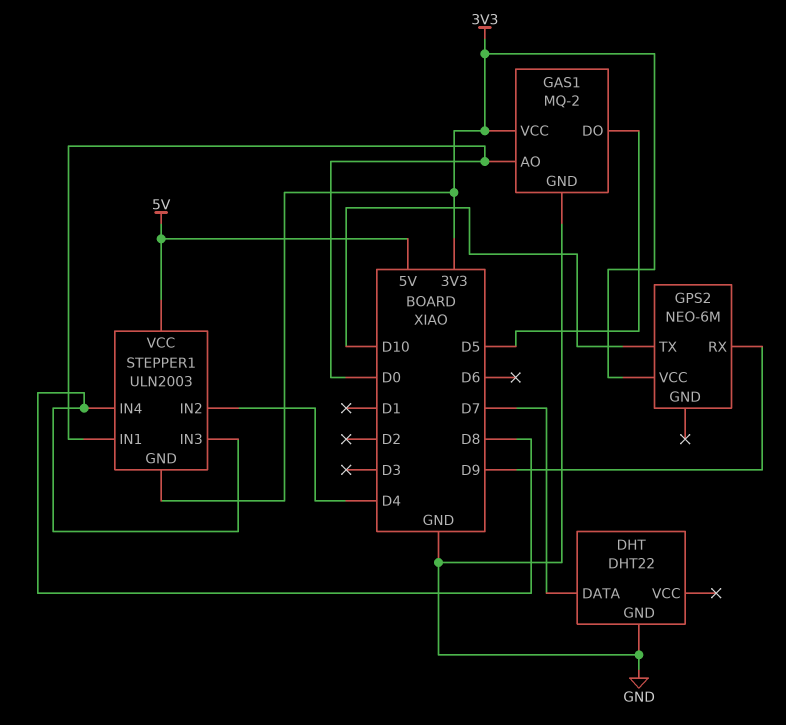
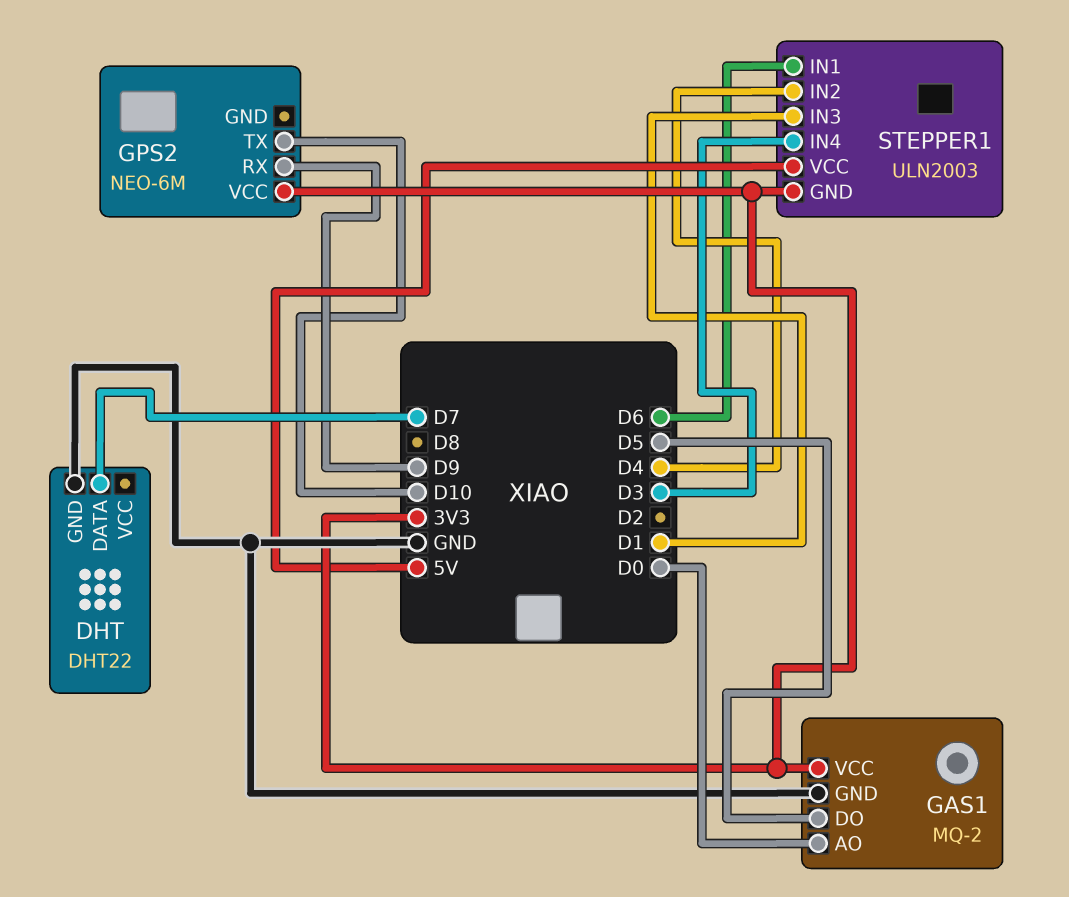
STEPPER1 pin IN1: D0 -> D6
STEPPER1 pin IN3: D8 -> D1
STEPPER1 pin IN4: D8 -> D3

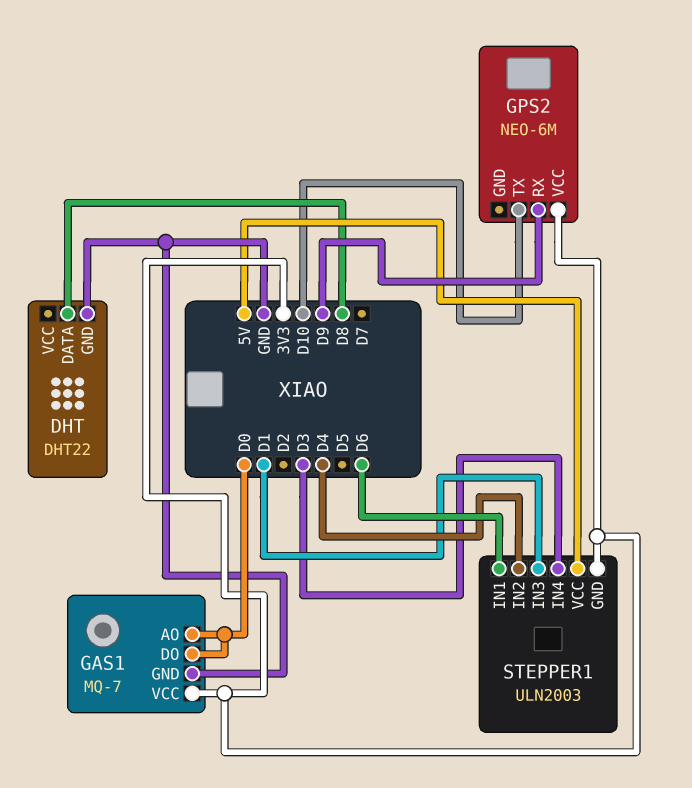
DHT pin DATA: D7 -> D8
GAS1: MQ-2 -> MQ-7
GAS1 pin DO: D5 -> D0

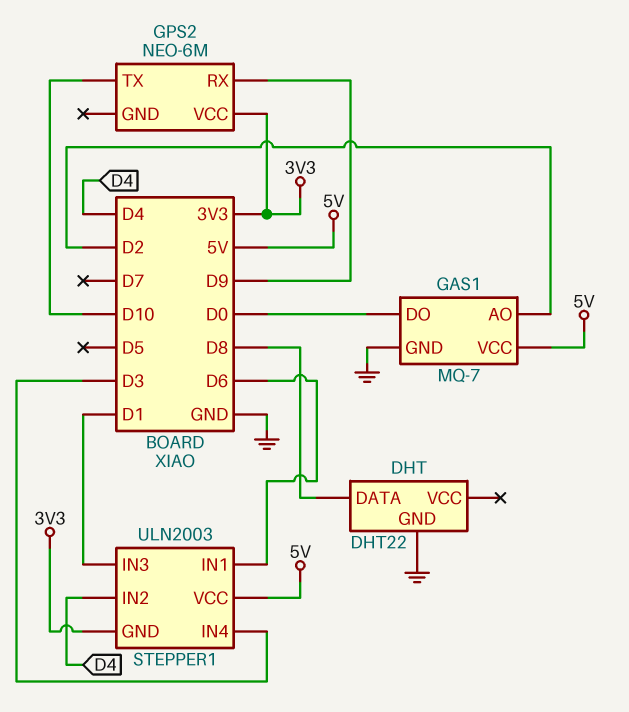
GAS1 pin AO: D0 -> D2
GAS1 pin VCC: 3V3 -> 5V

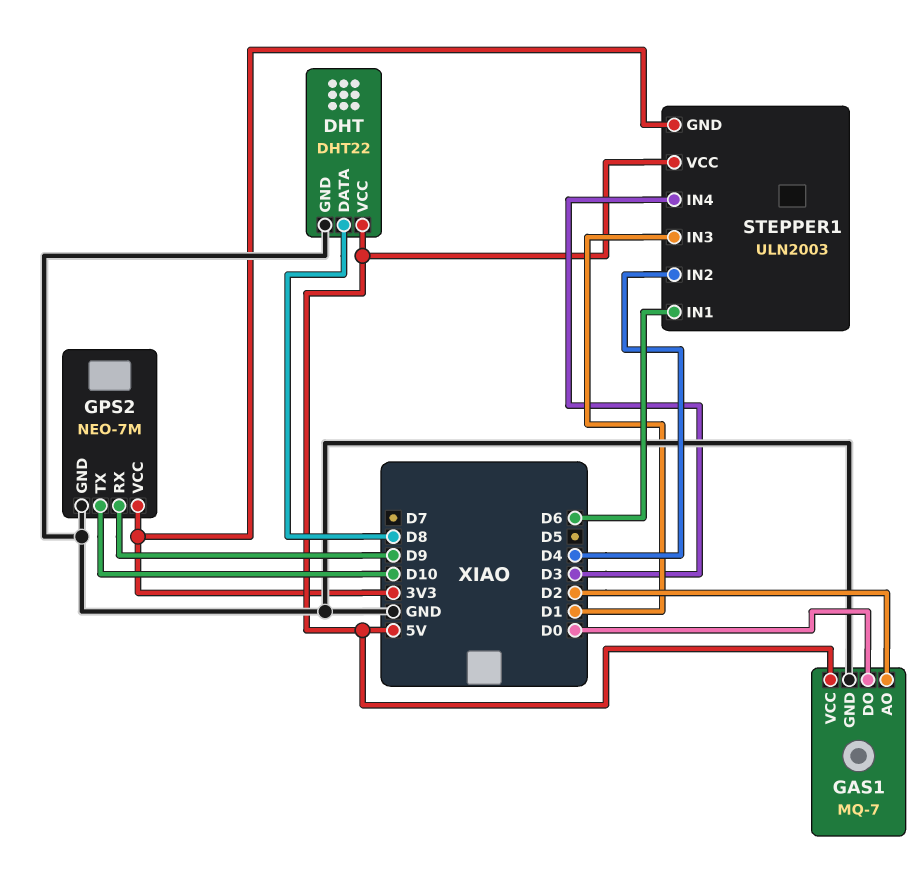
DHT pin VCC: none -> 5V
GPS2: NEO-6M -> NEO-7M
GPS2 pin GND: none -> GND

